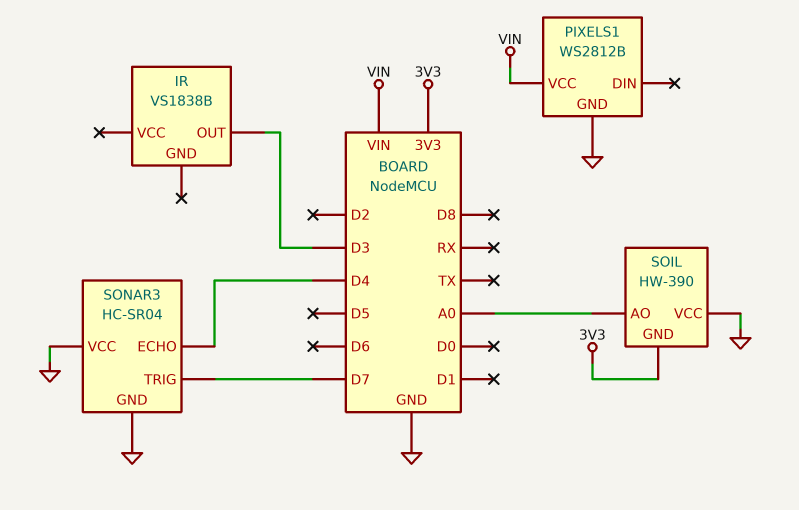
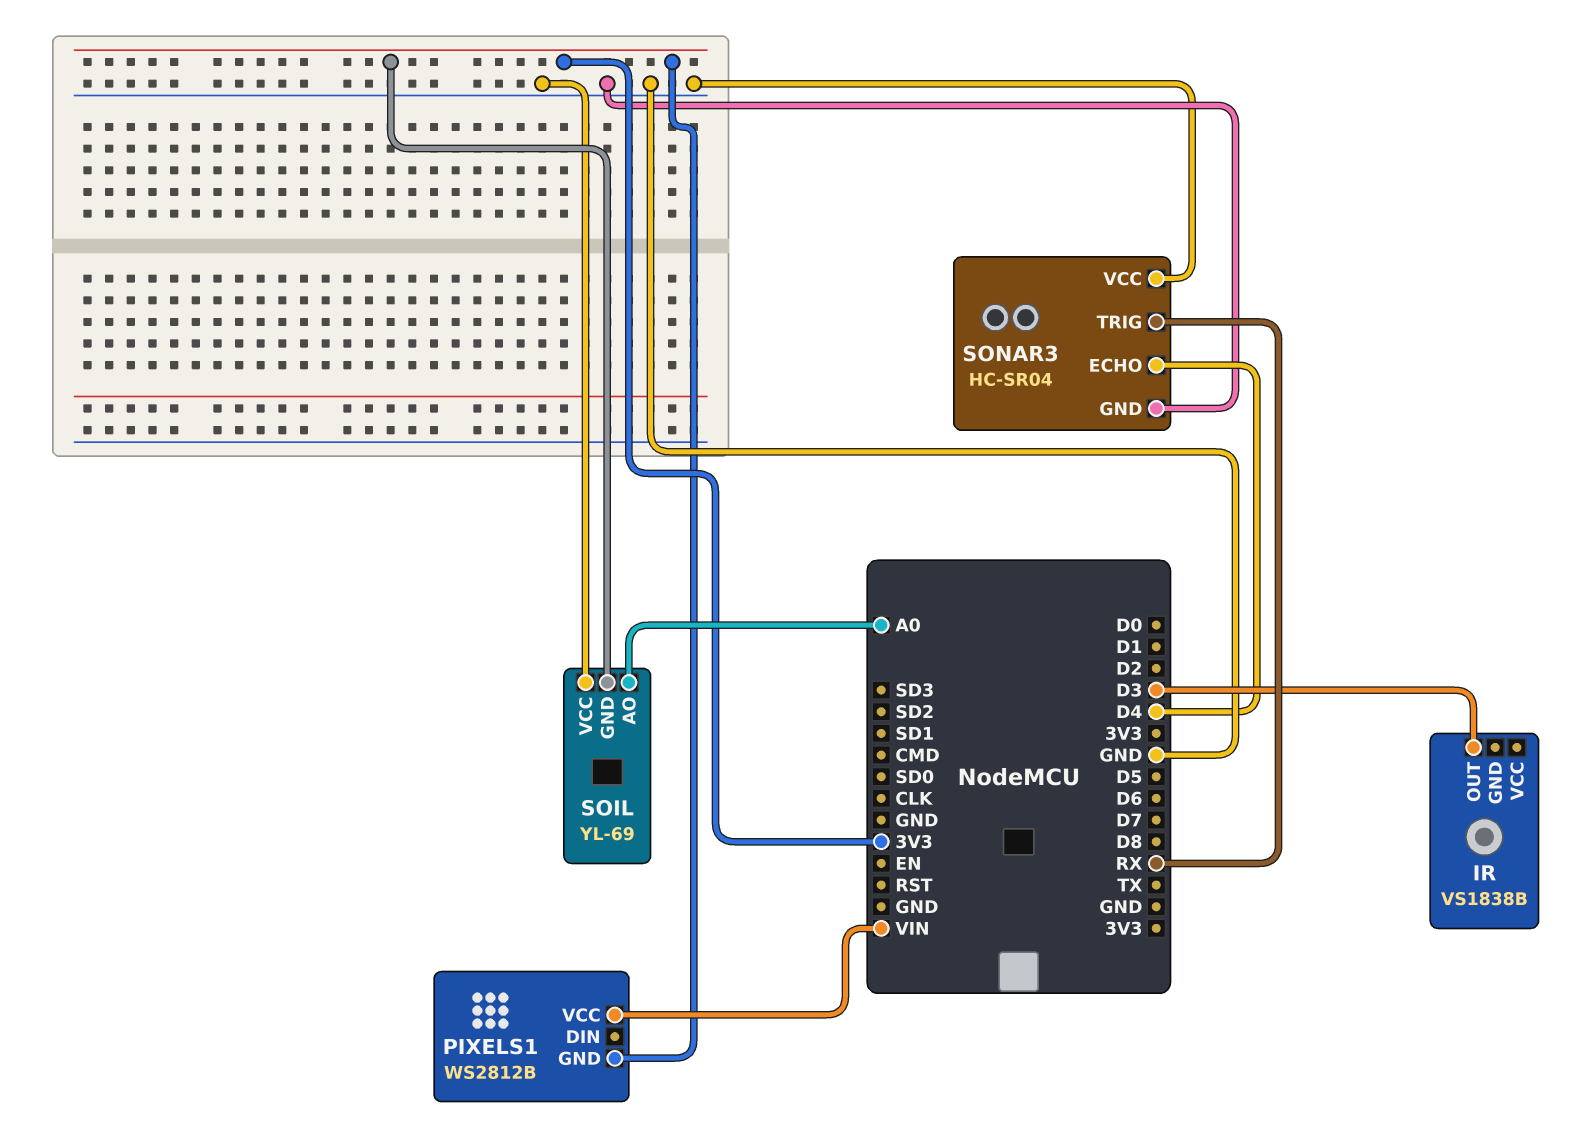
PIXELS1 pin GND: GND -> 3V3
SOIL: HW-390 -> YL-69
SONAR3 pin TRIG: D7 -> RX

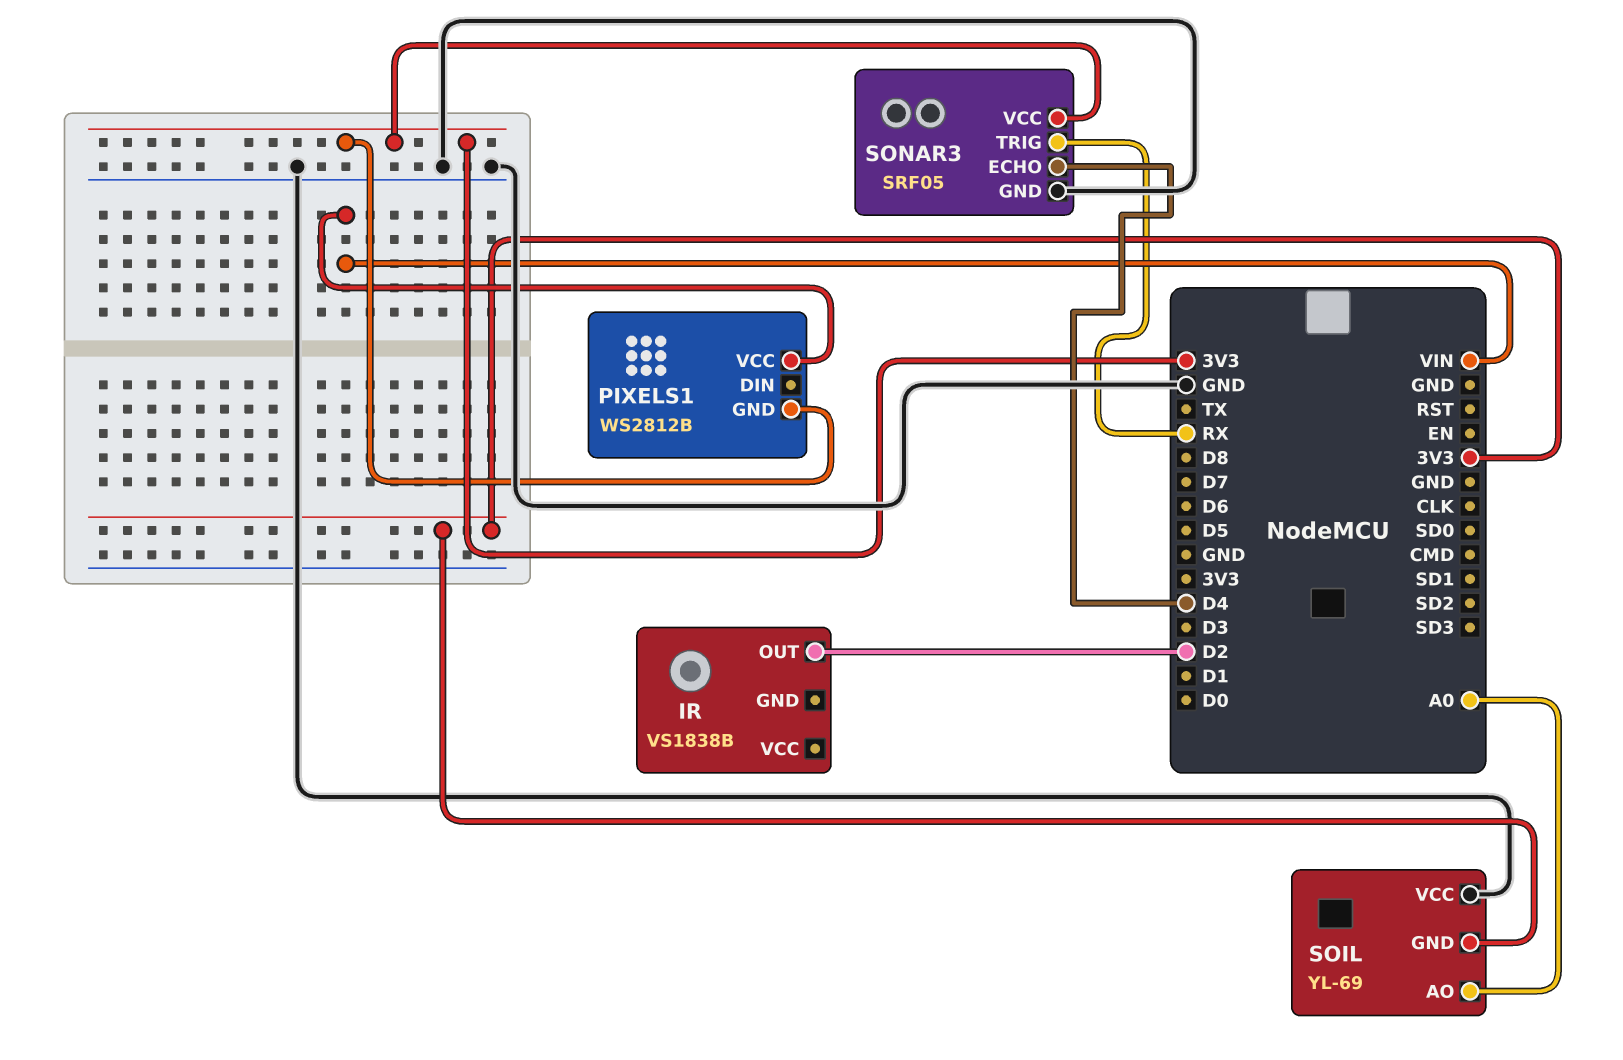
IR pin OUT: D3 -> D2
SONAR3: HC-SR04 -> SRF05
SONAR3 pin VCC: GND -> 3V3

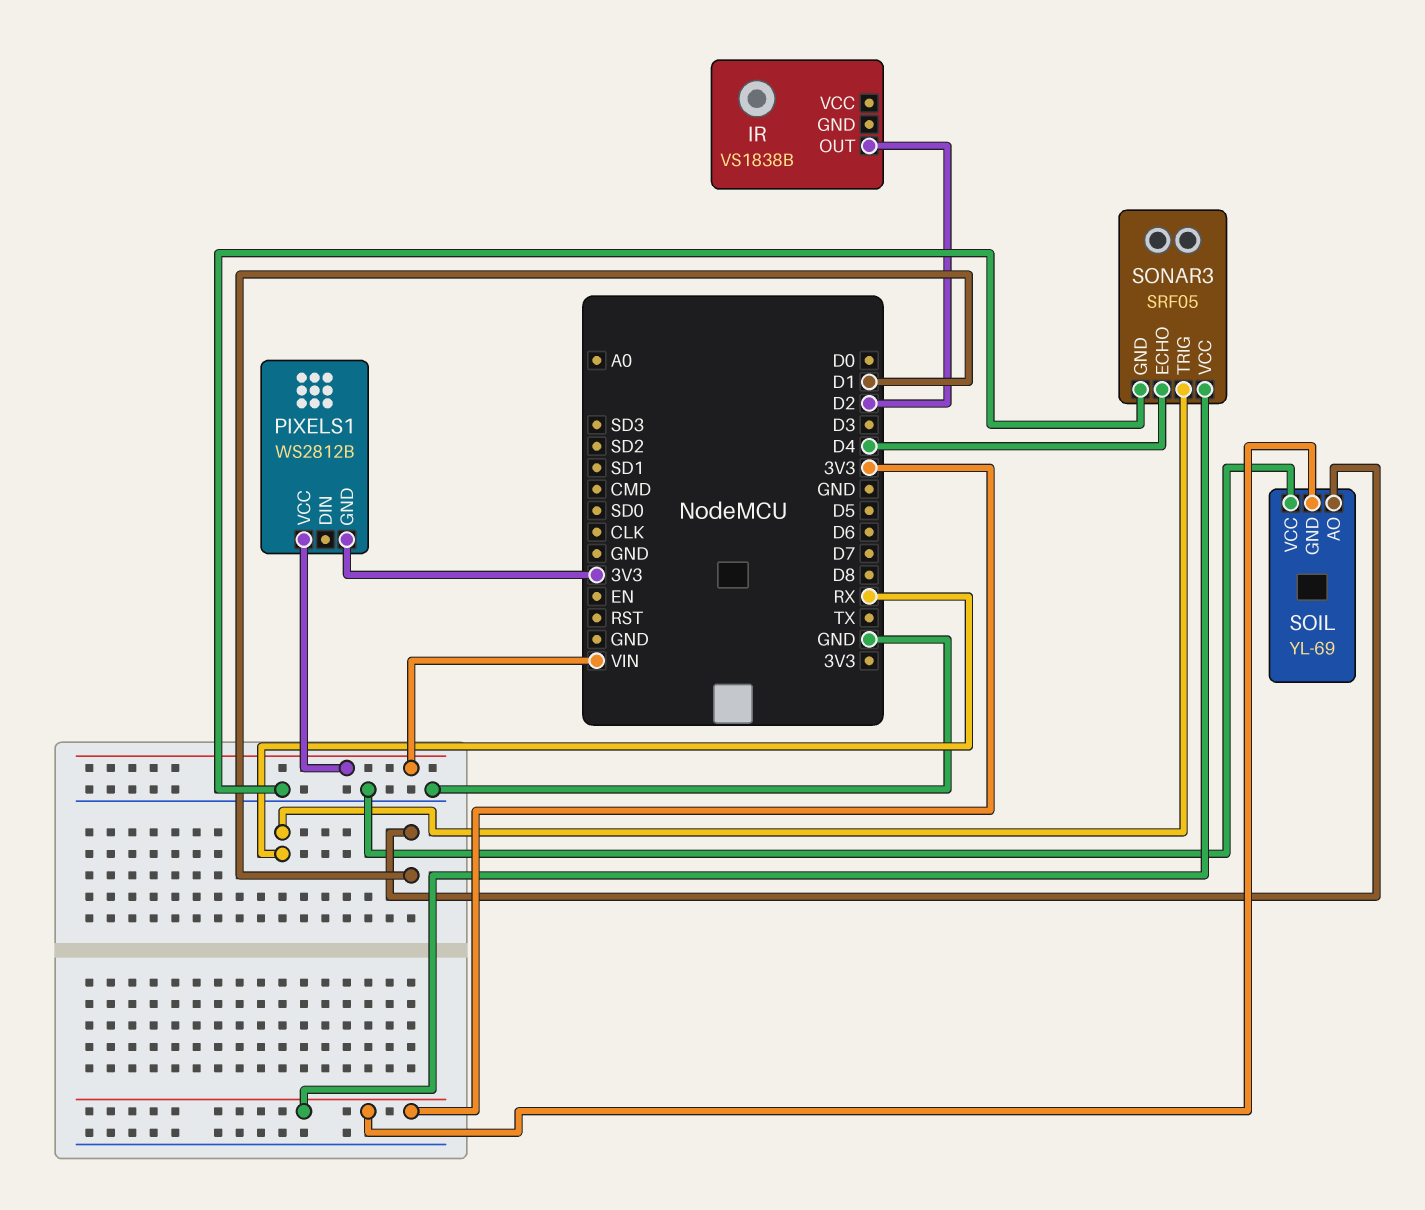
SOIL pin AO: A0 -> D1

